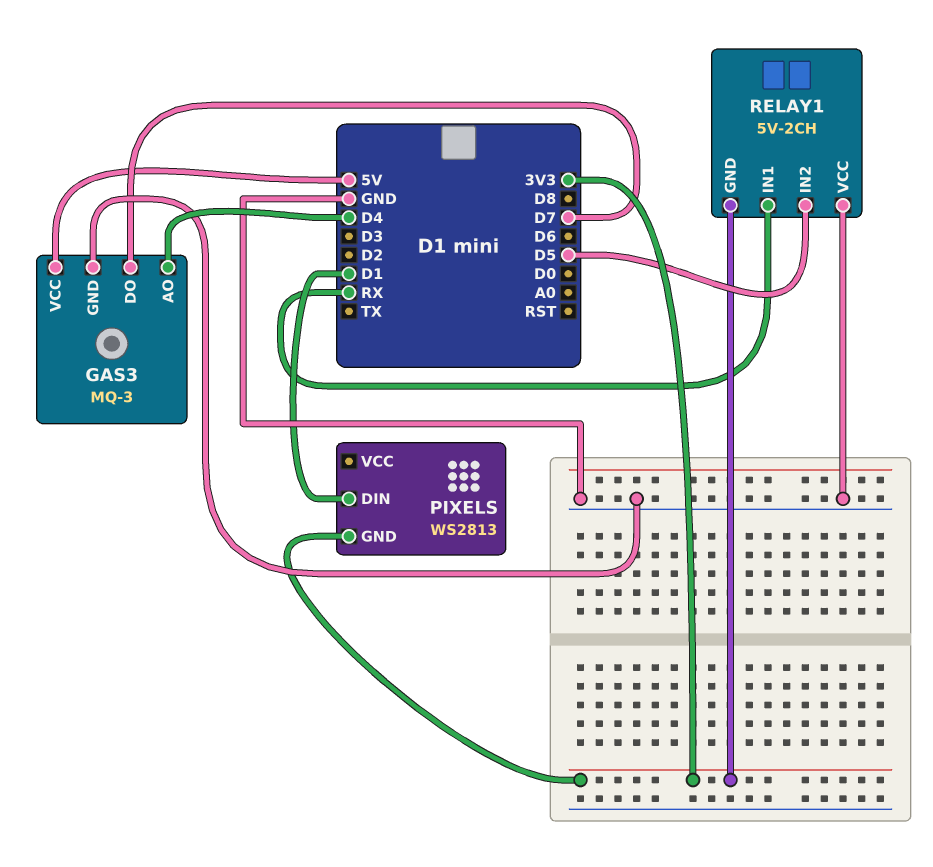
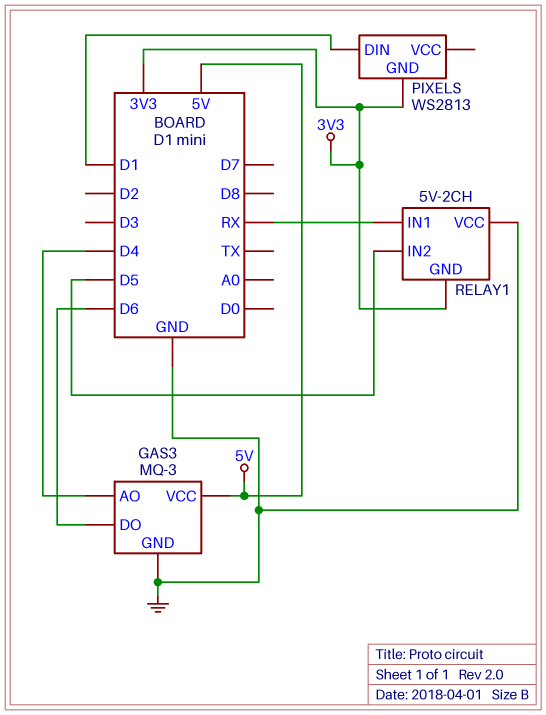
GAS3 pin DO: D7 -> D6

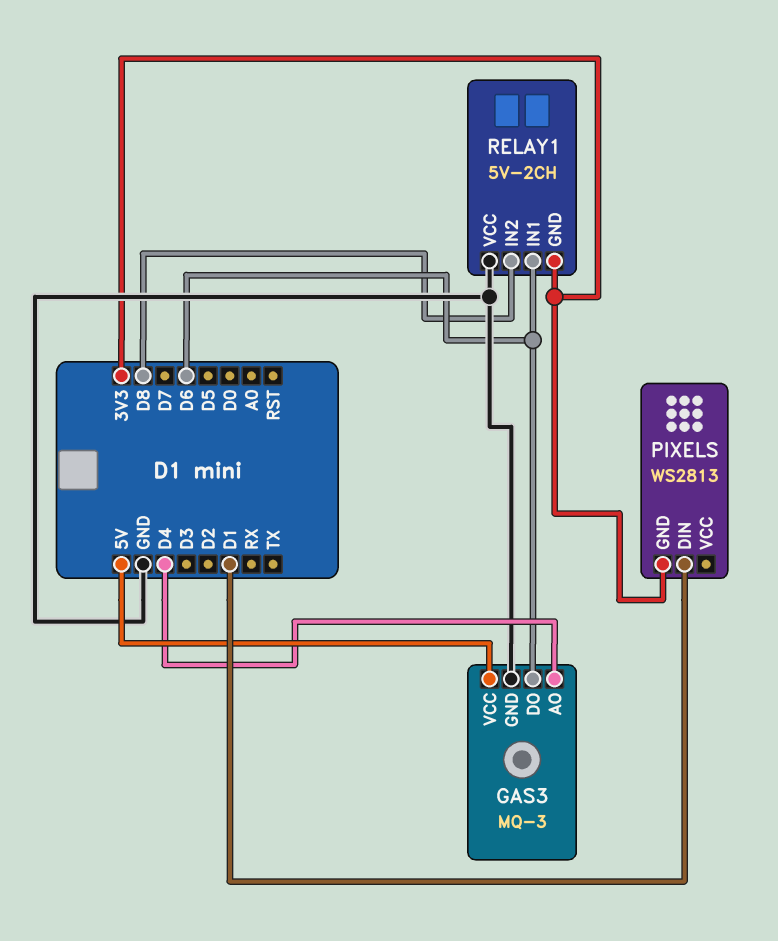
RELAY1 pin IN1: RX -> D6
RELAY1 pin IN2: D5 -> D8

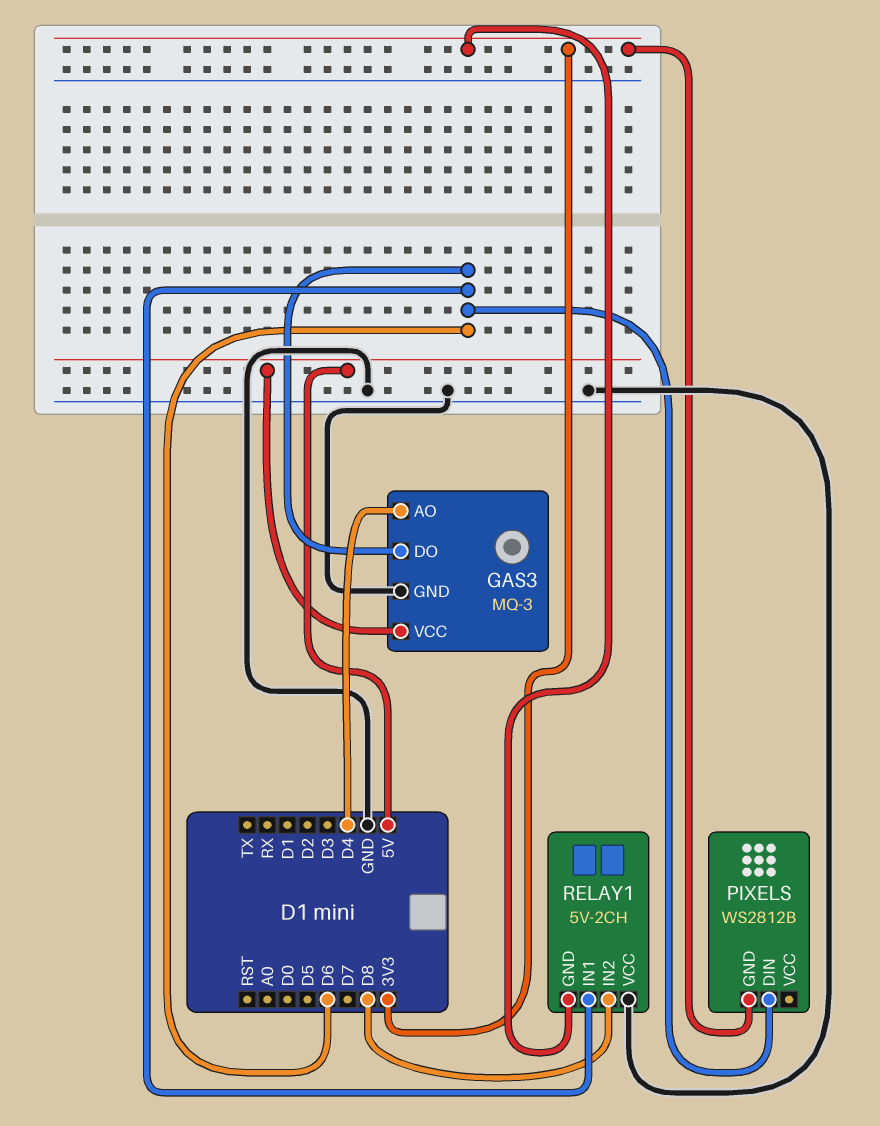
PIXELS: WS2813 -> WS2812B
PIXELS pin DIN: D1 -> D6

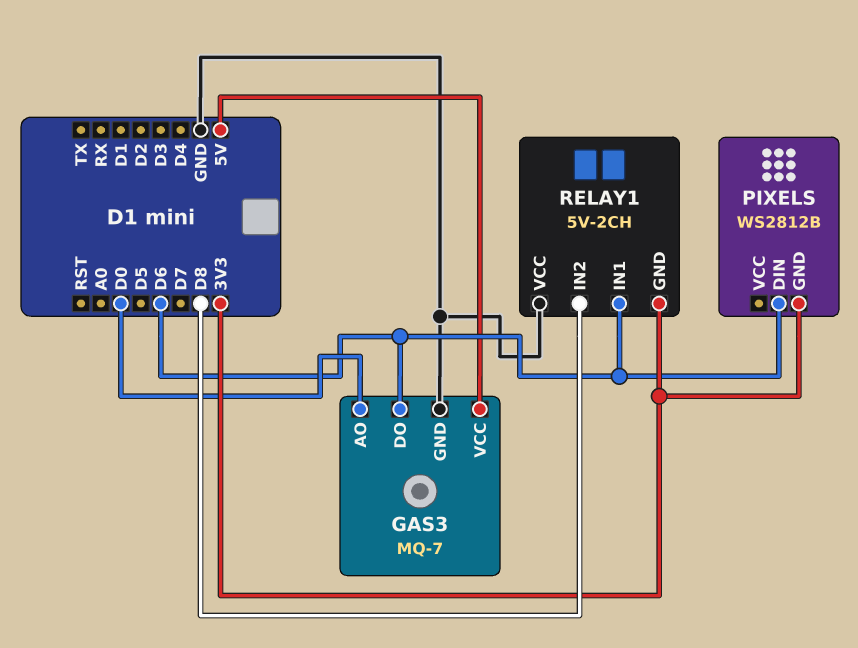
GAS3: MQ-3 -> MQ-7
GAS3 pin AO: D4 -> D0

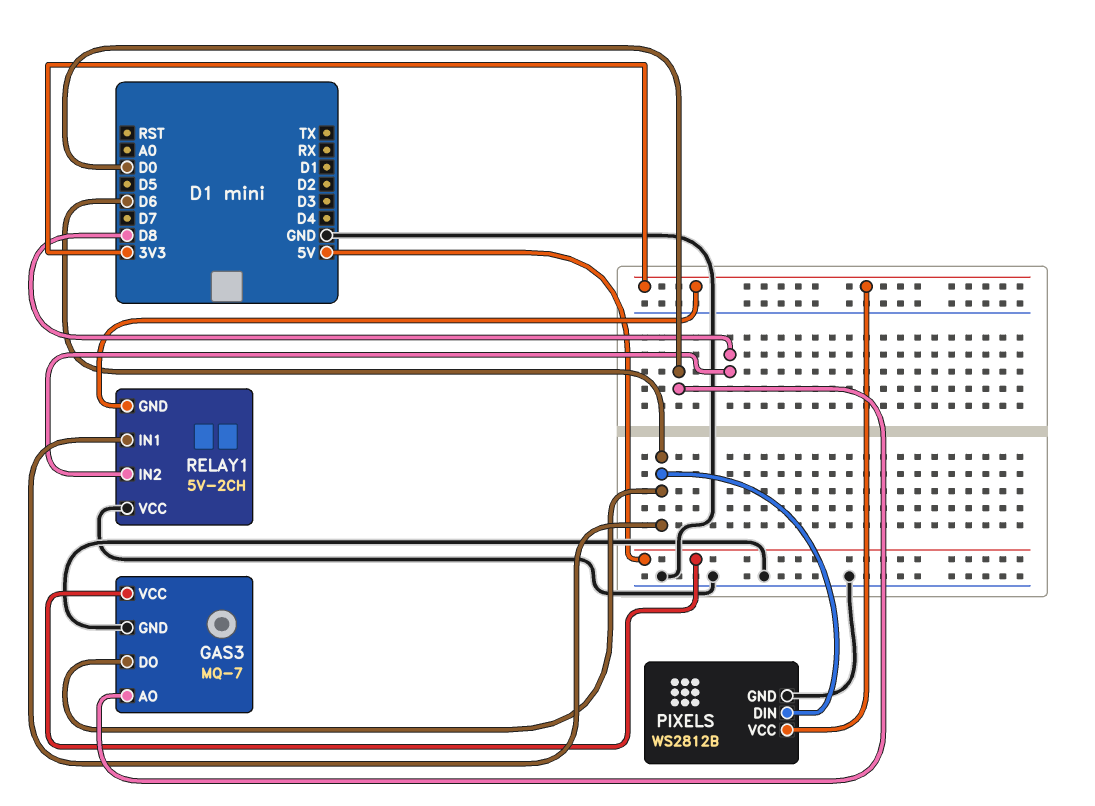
PIXELS pin GND: 3V3 -> GND
PIXELS pin VCC: none -> 3V3

